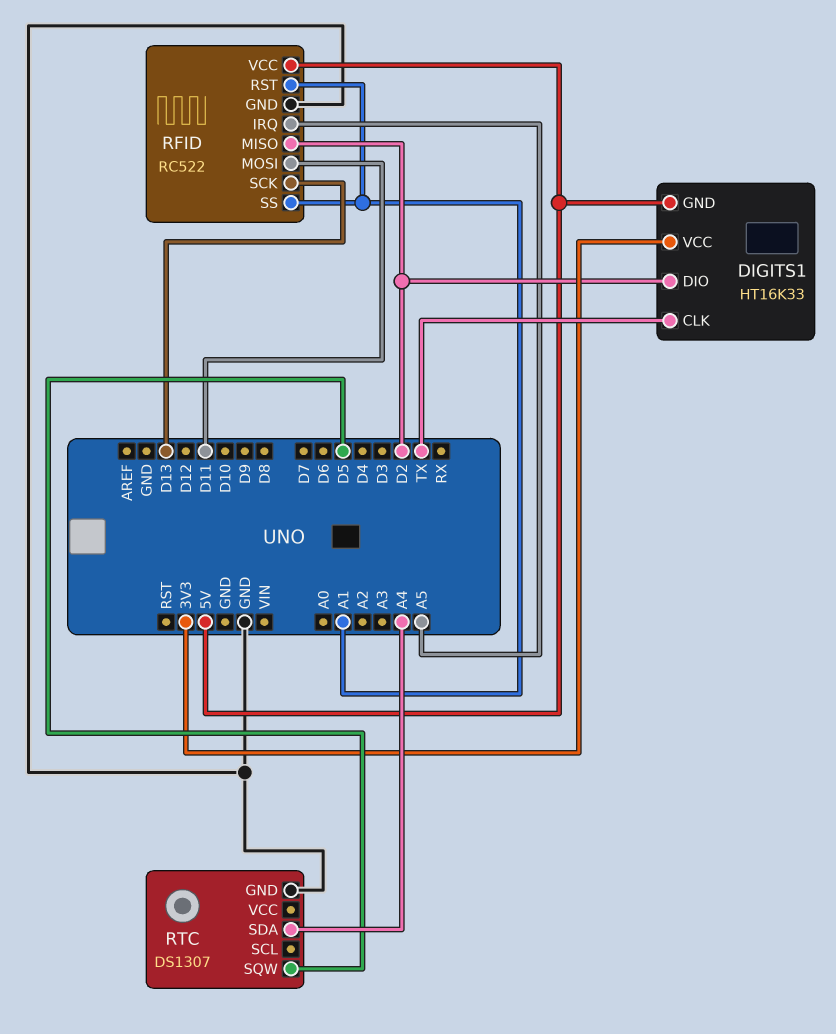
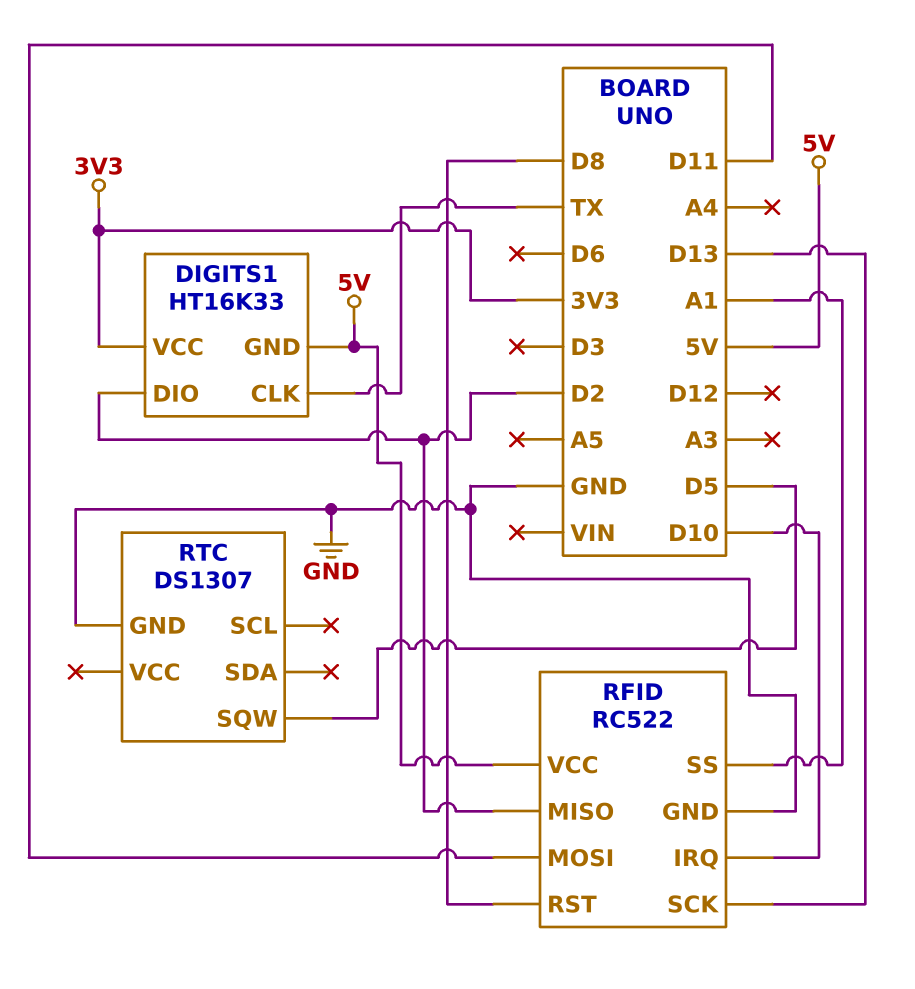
RFID pin IRQ: A5 -> D10
RFID pin RST: A1 -> D8
RTC pin SDA: A4 -> none

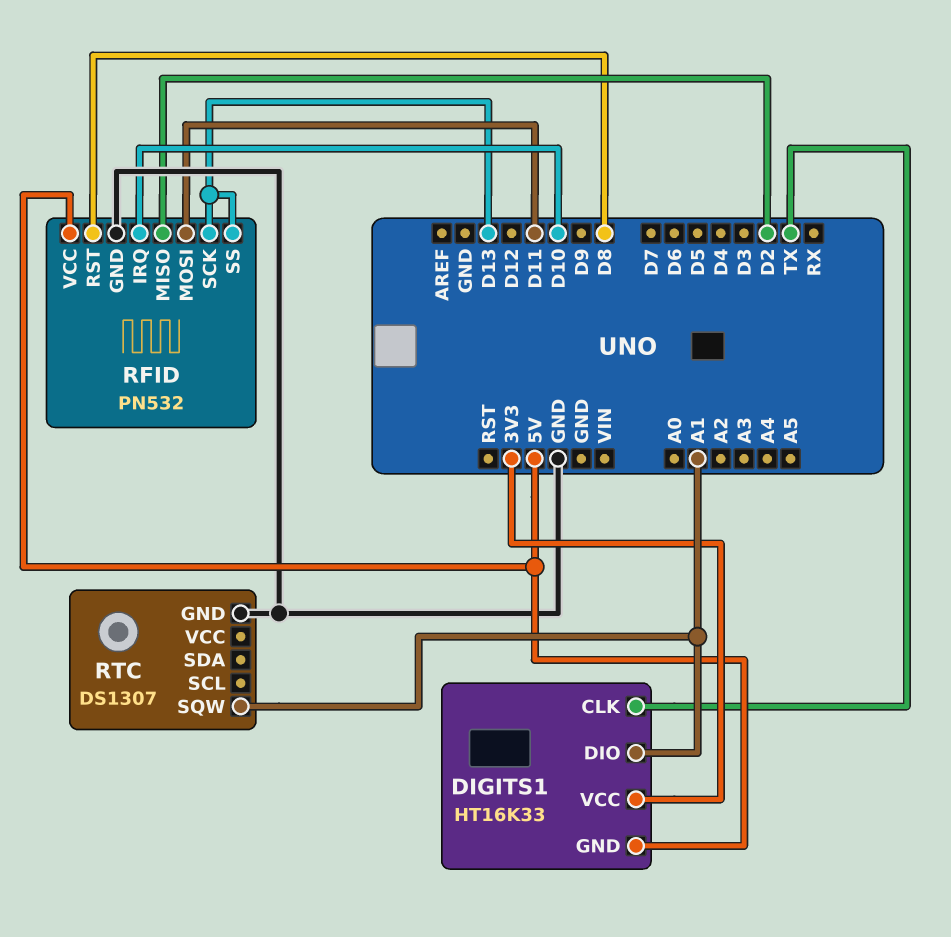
DIGITS1 pin DIO: D2 -> A1
RFID: RC522 -> PN532
RFID pin SS: A1 -> D13
RTC pin SQW: D5 -> A1

